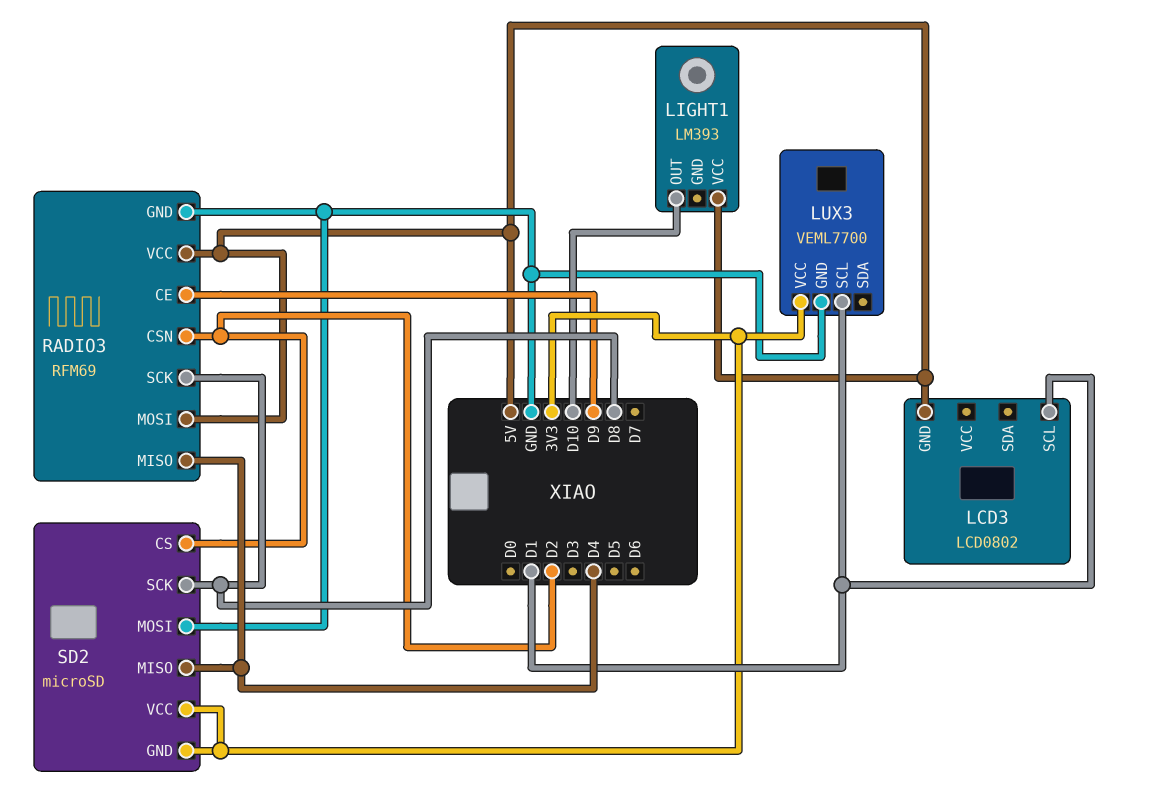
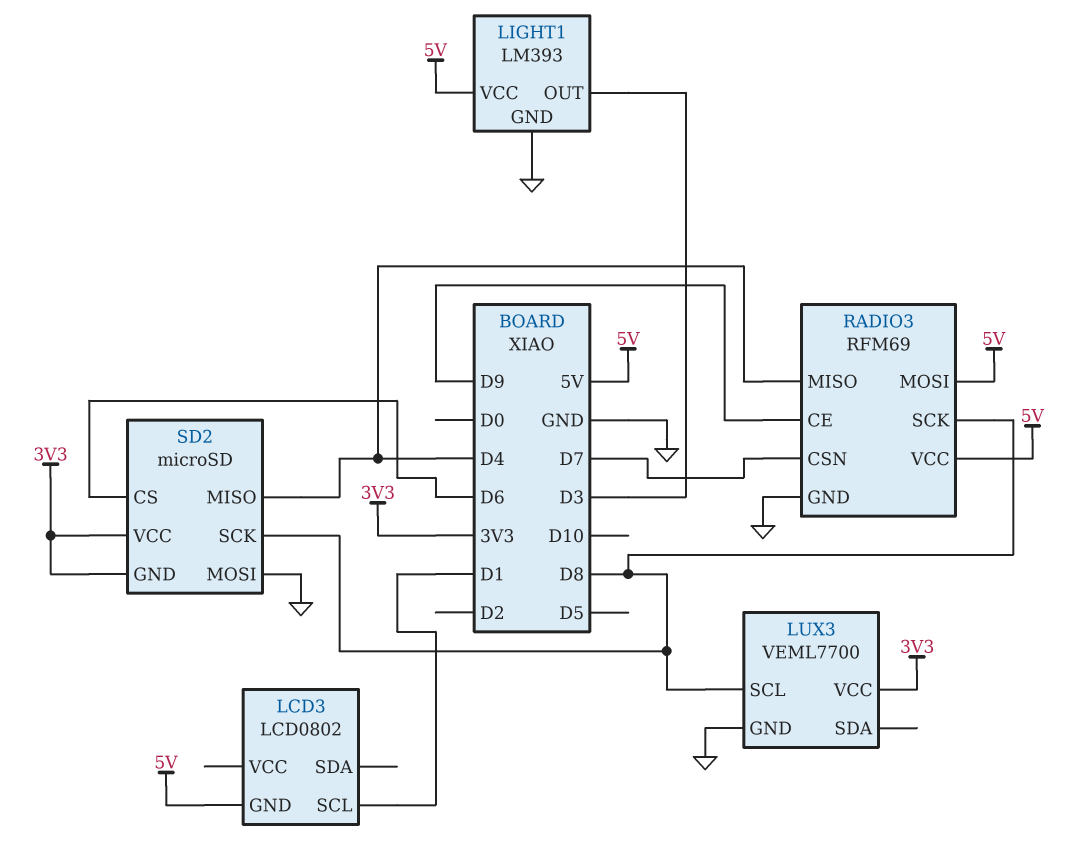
LIGHT1 pin GND: none -> GND
LIGHT1 pin OUT: D10 -> D3
LUX3 pin SCL: D1 -> D8
RADIO3 pin CSN: D2 -> D7
SD2 pin CS: D2 -> D6

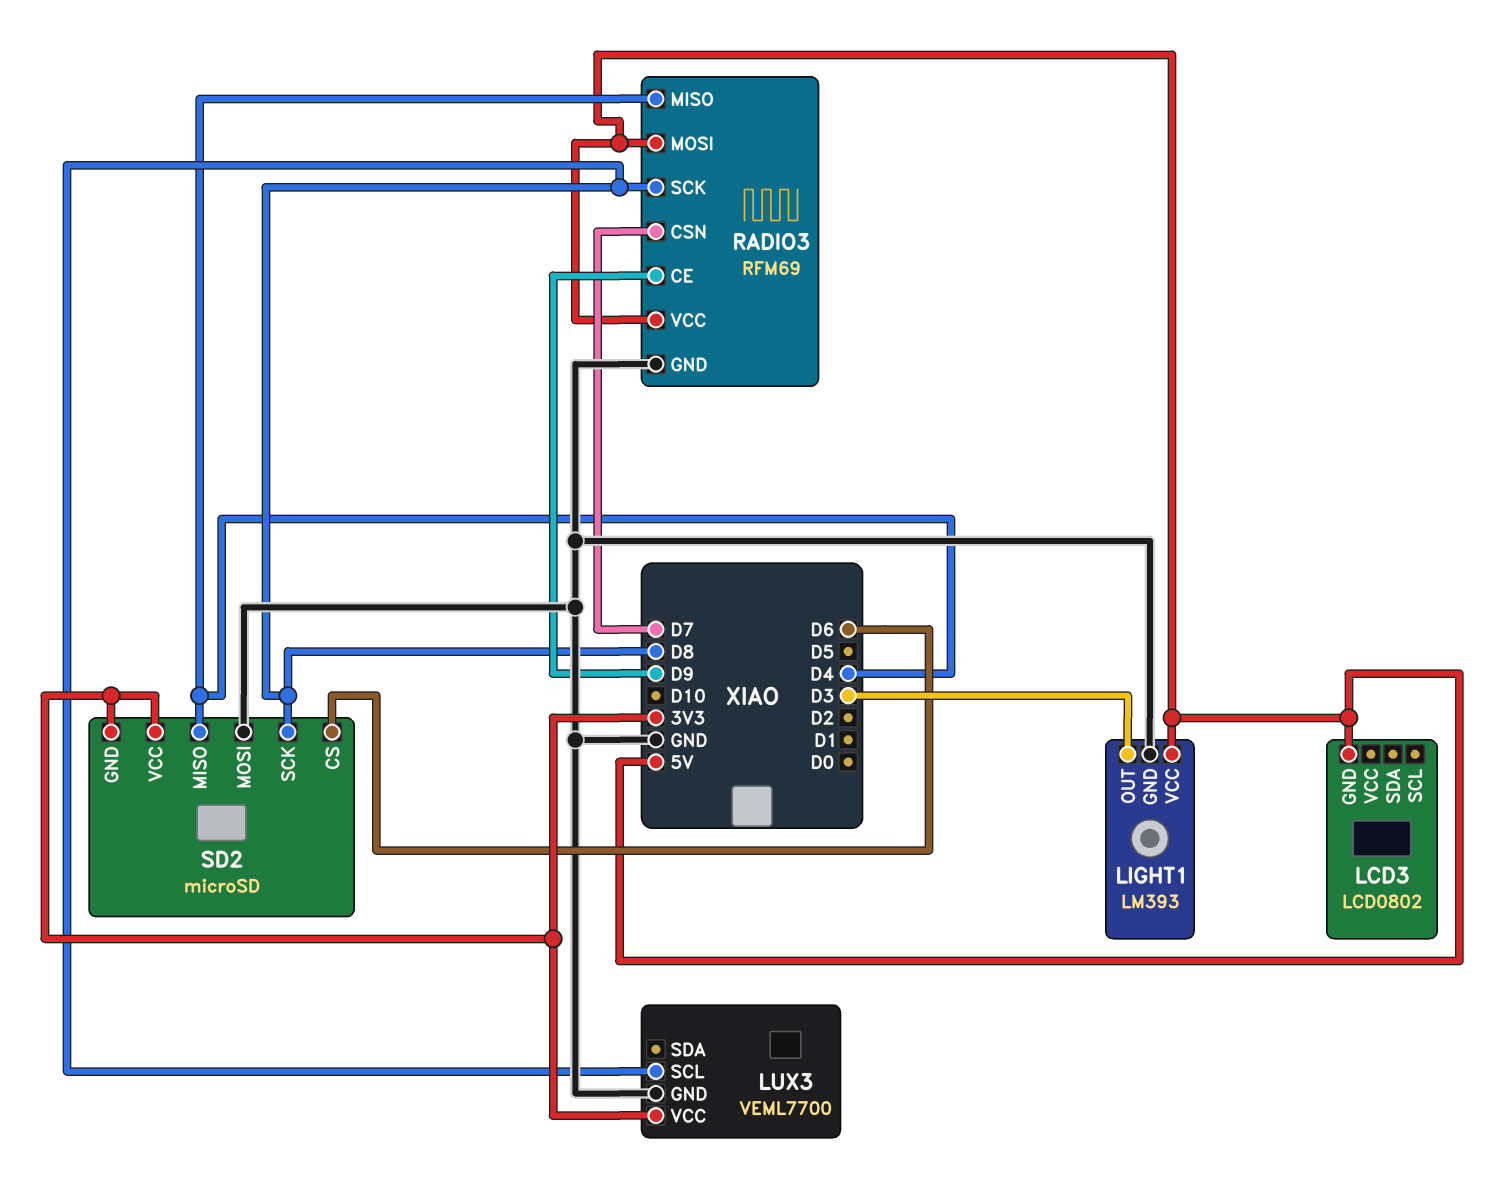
LCD3 pin SCL: D1 -> none

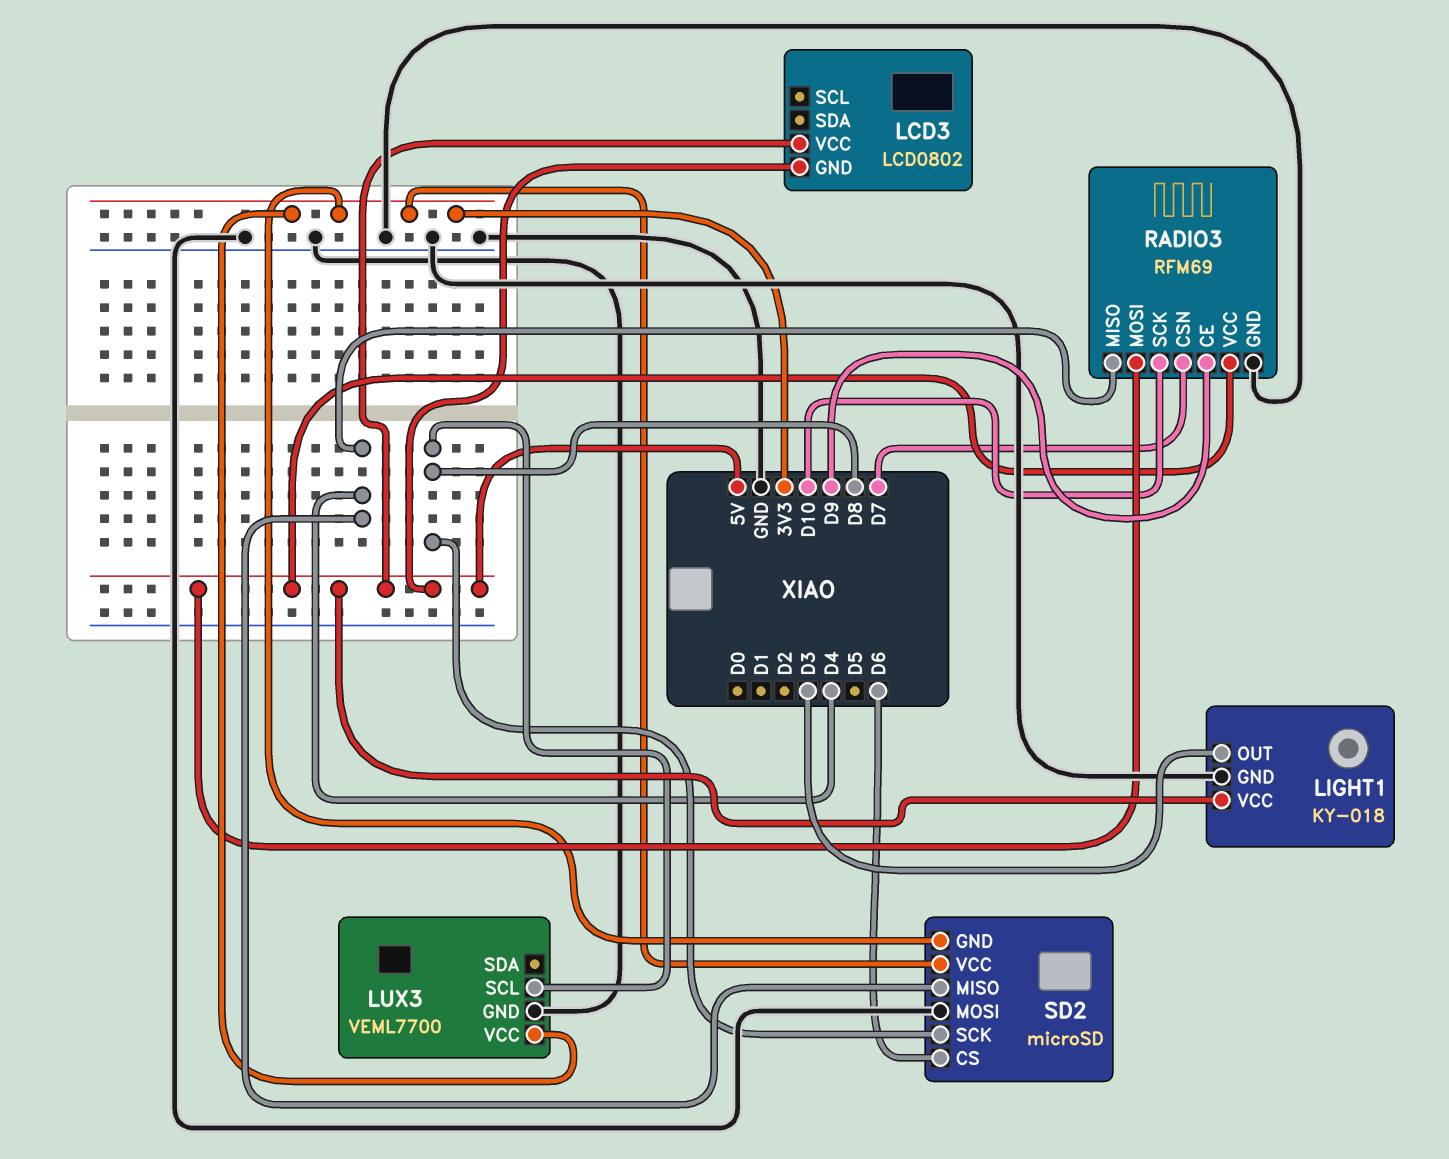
LCD3 pin VCC: none -> 5V
LIGHT1: LM393 -> KY-018
RADIO3 pin SCK: D8 -> D10

